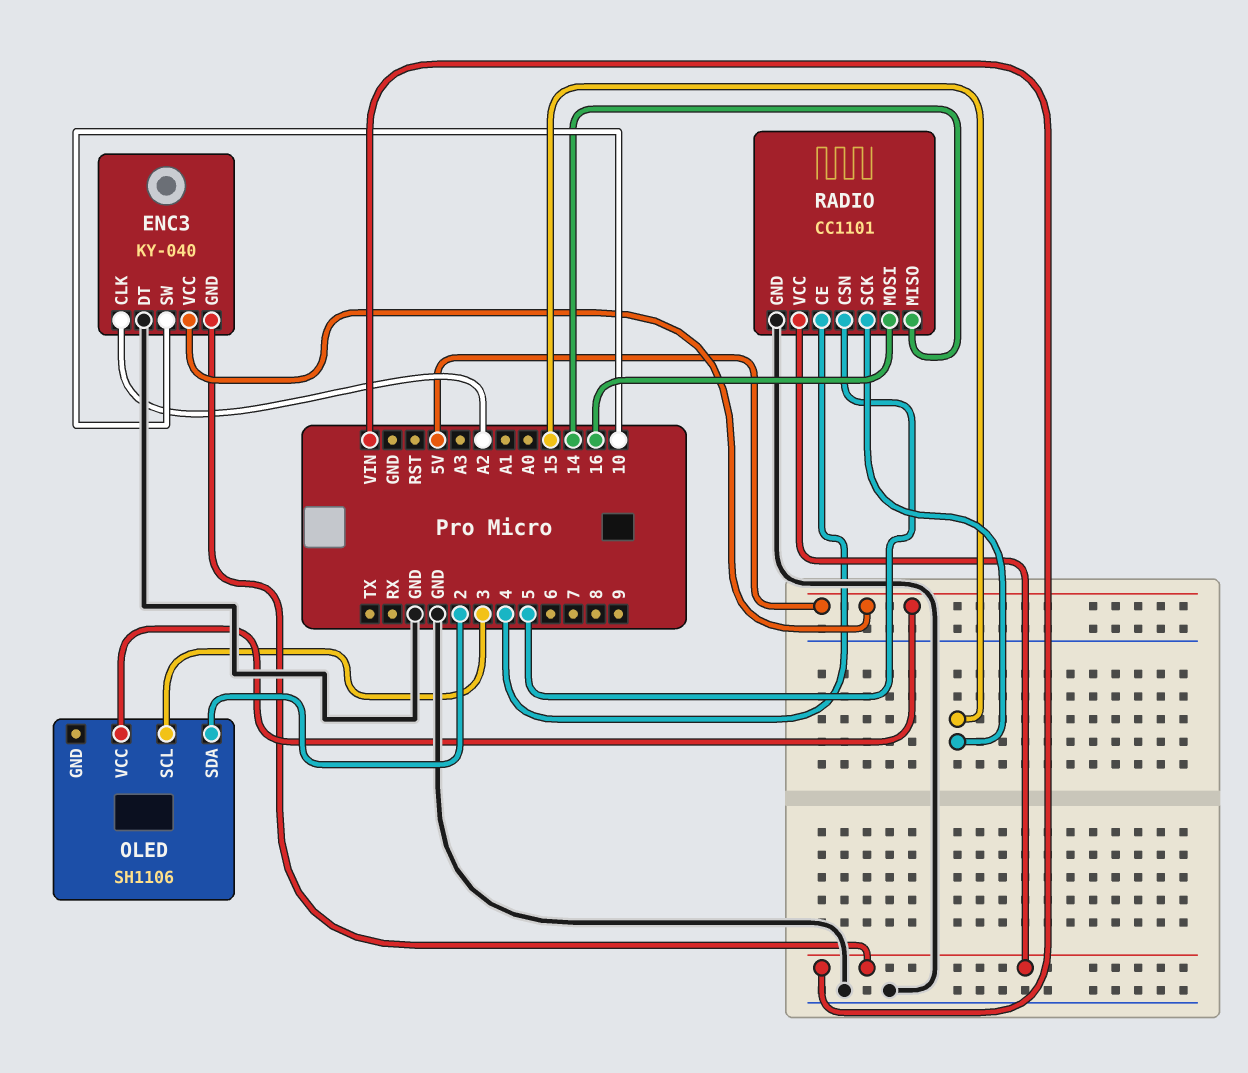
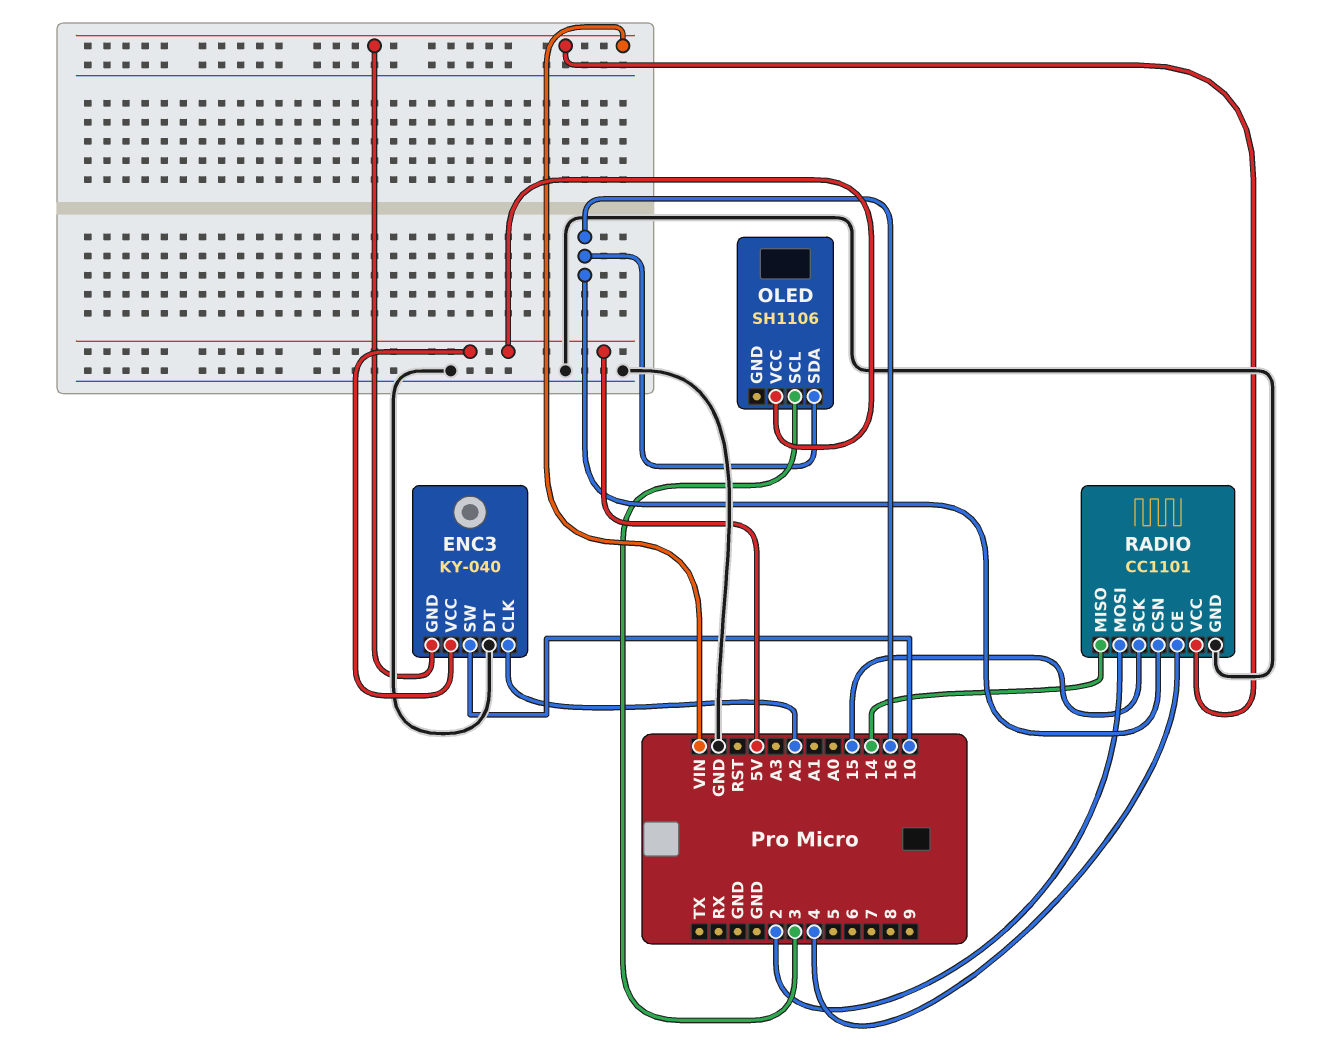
OLED pin SDA: 2 -> 16
RADIO pin CSN: 5 -> 16
RADIO pin MOSI: 16 -> 2

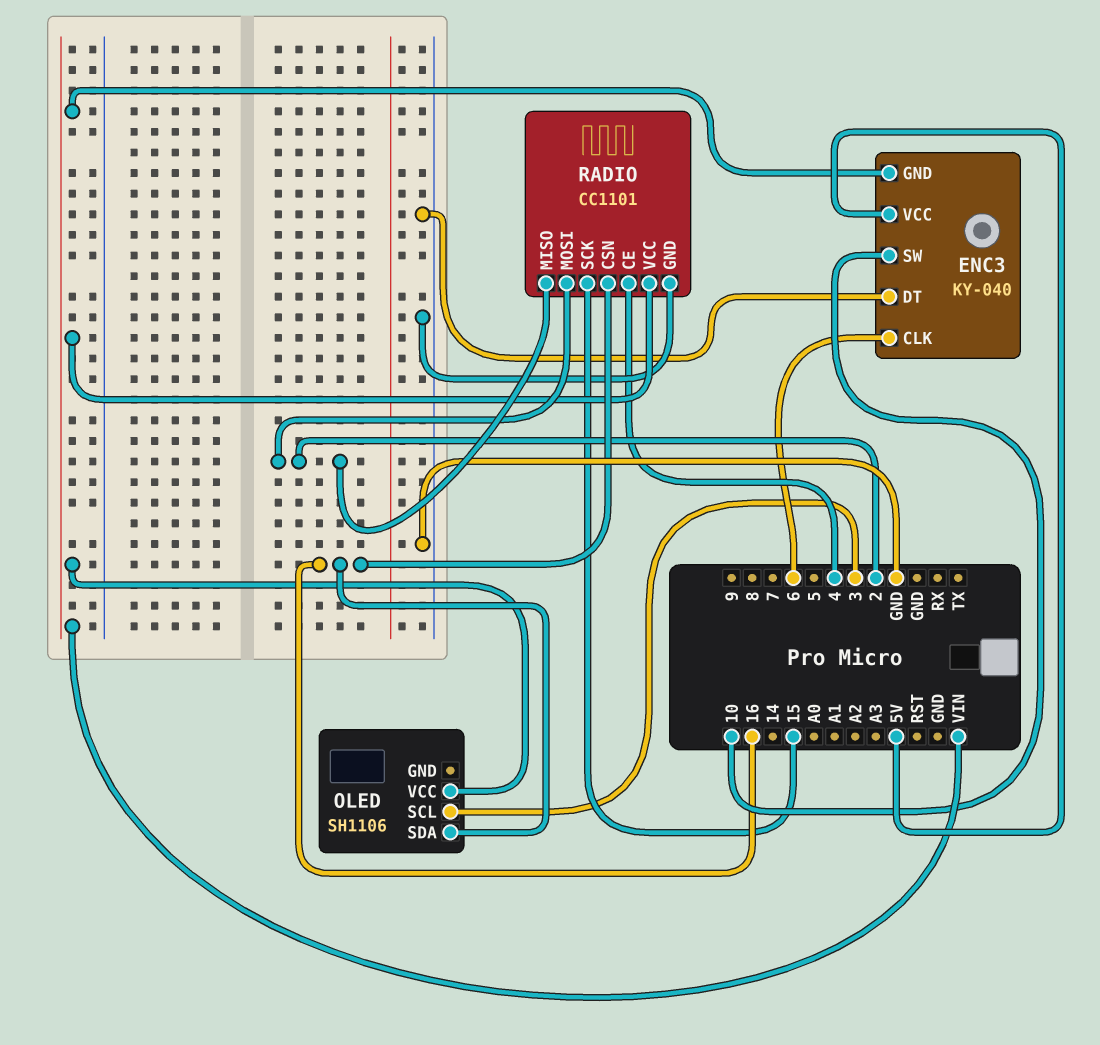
ENC3 pin CLK: A2 -> 6
OLED pin VCC: 5V -> VIN
RADIO pin MISO: 14 -> 2

